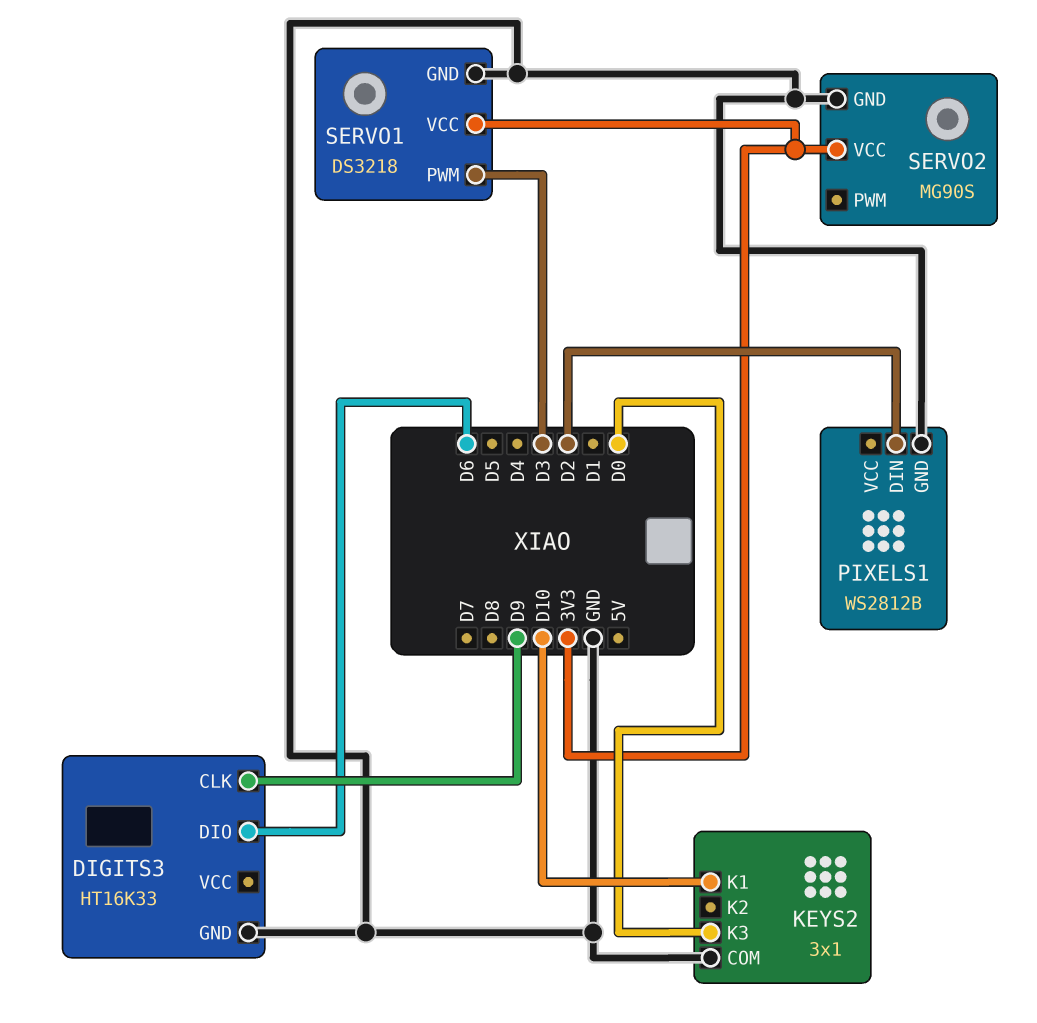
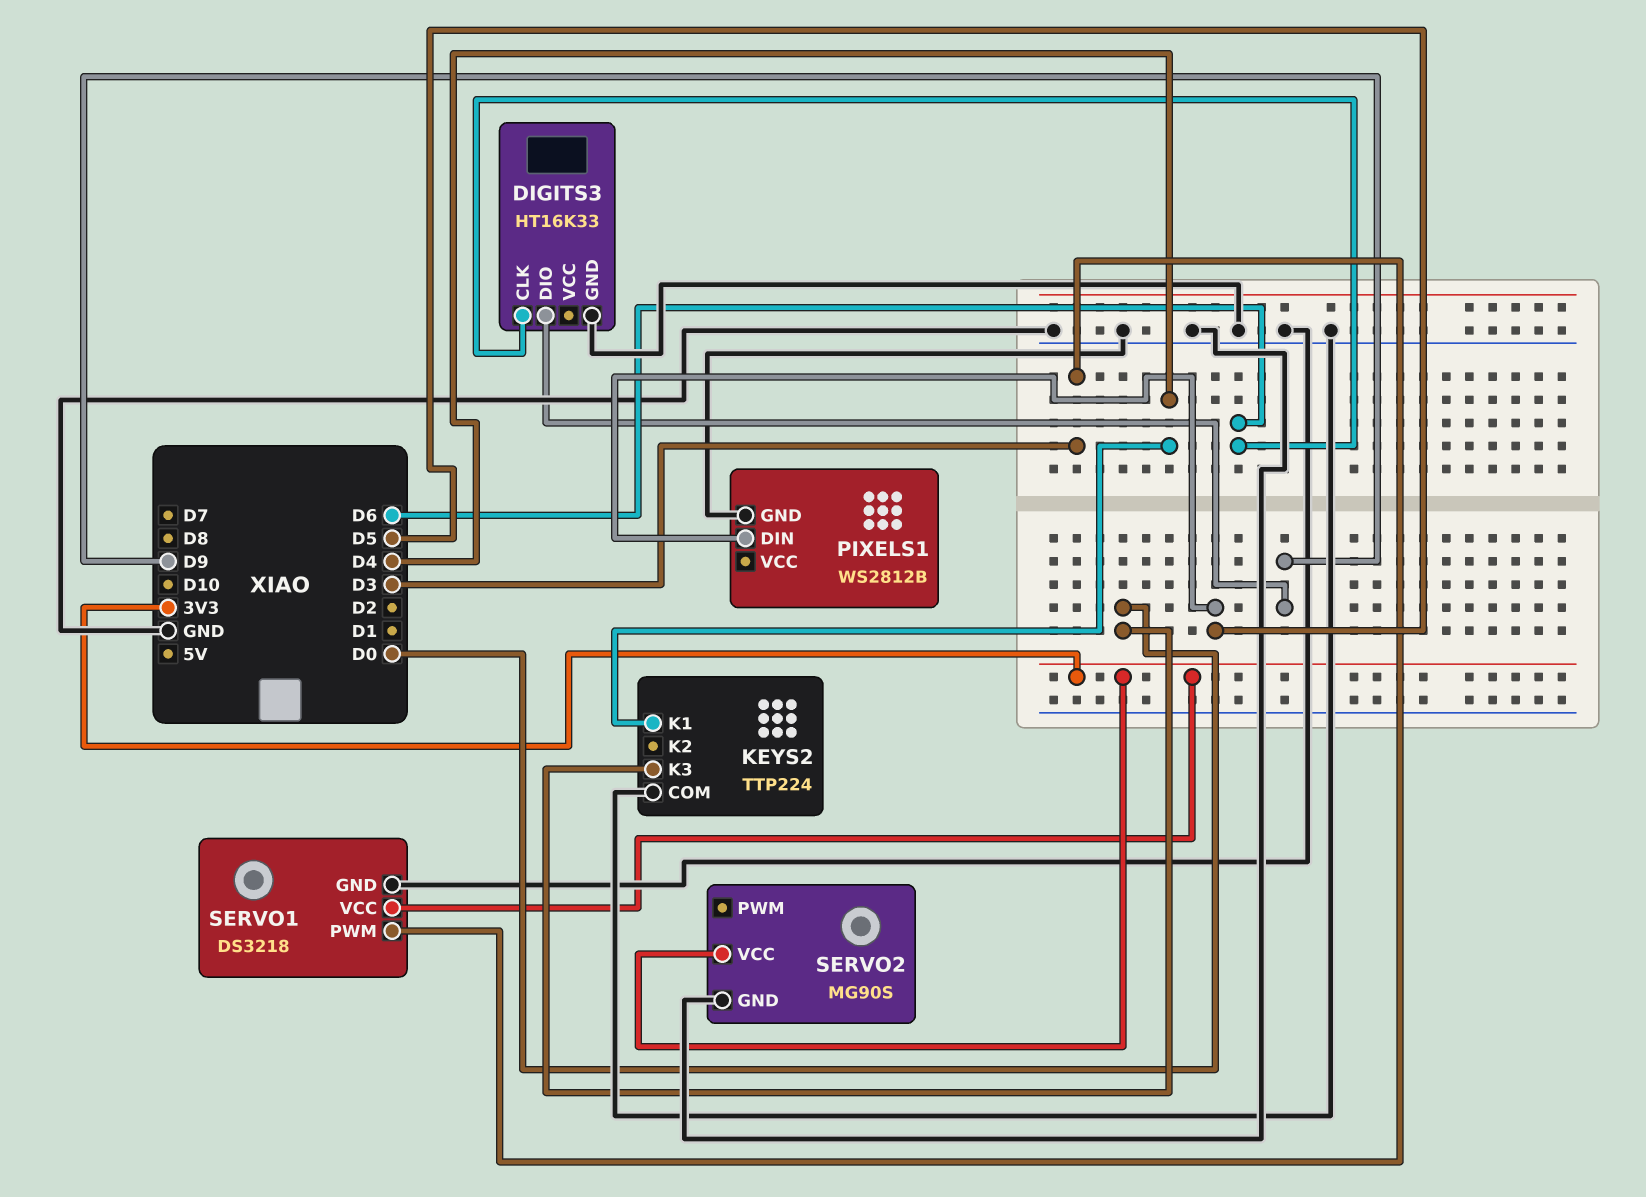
DIGITS3 pin CLK: D9 -> D6
DIGITS3 pin DIO: D6 -> D9
KEYS2: 3x1 -> TTP224
KEYS2 pin K1: D10 -> D4
PIXELS1 pin DIN: D2 -> D5

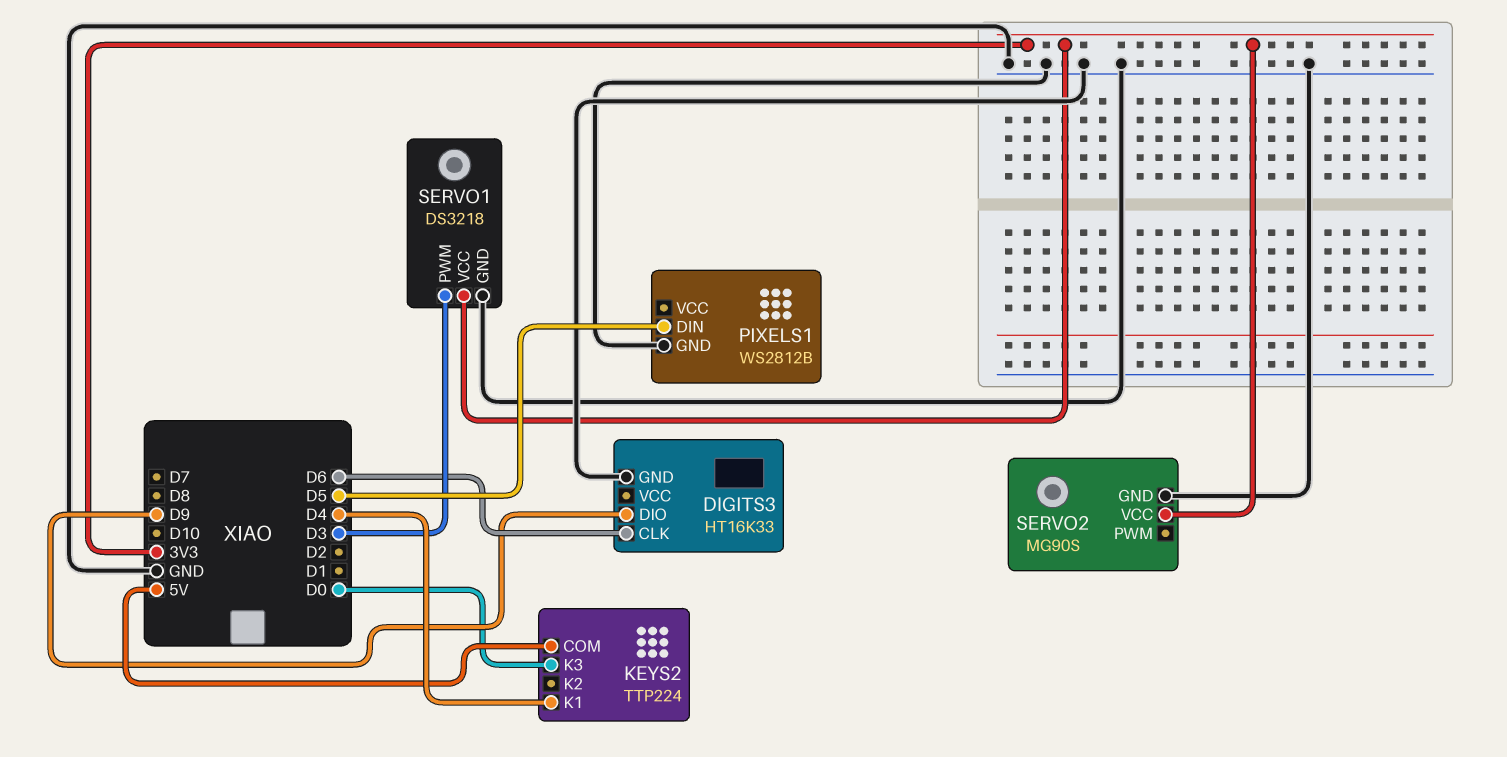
KEYS2 pin COM: GND -> 5V

